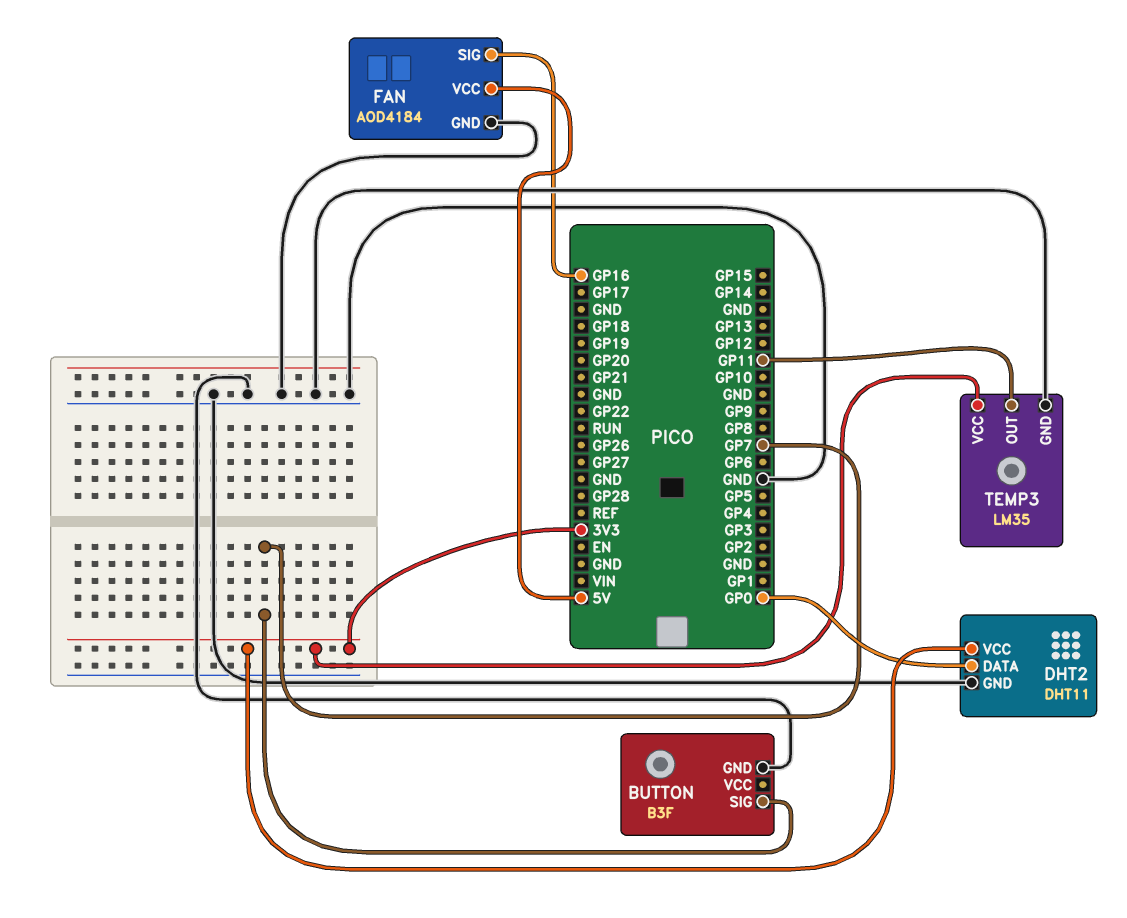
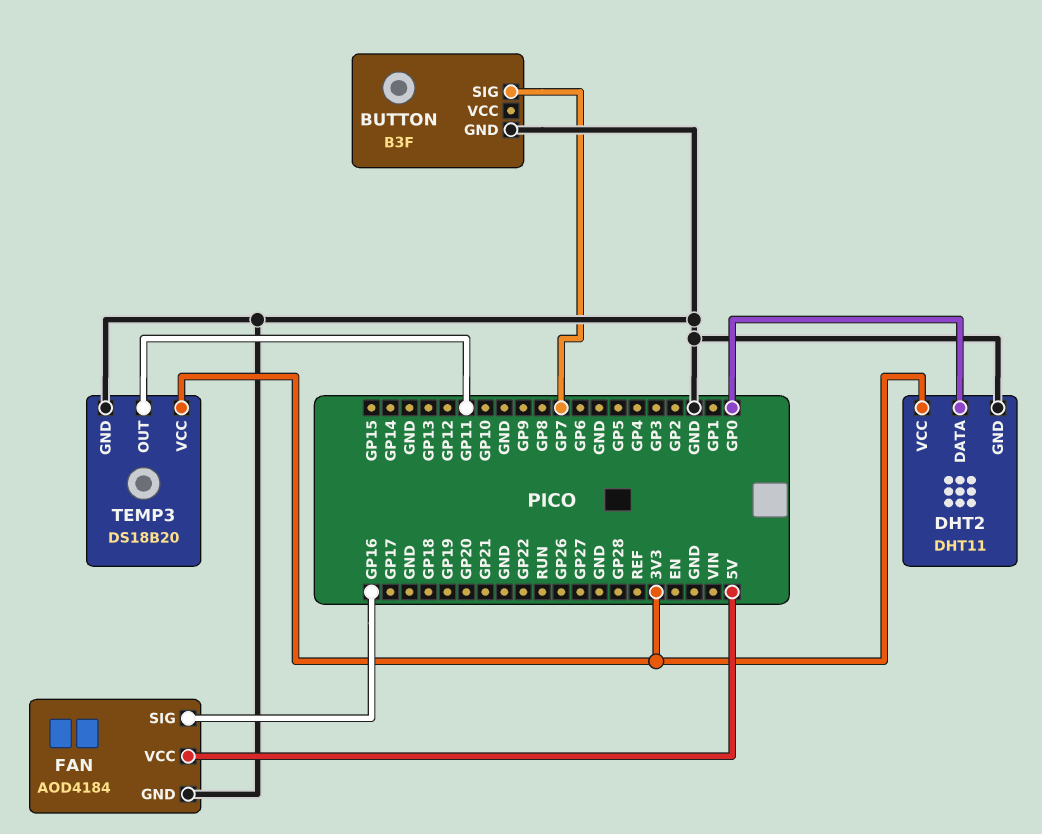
TEMP3: LM35 -> DS18B20

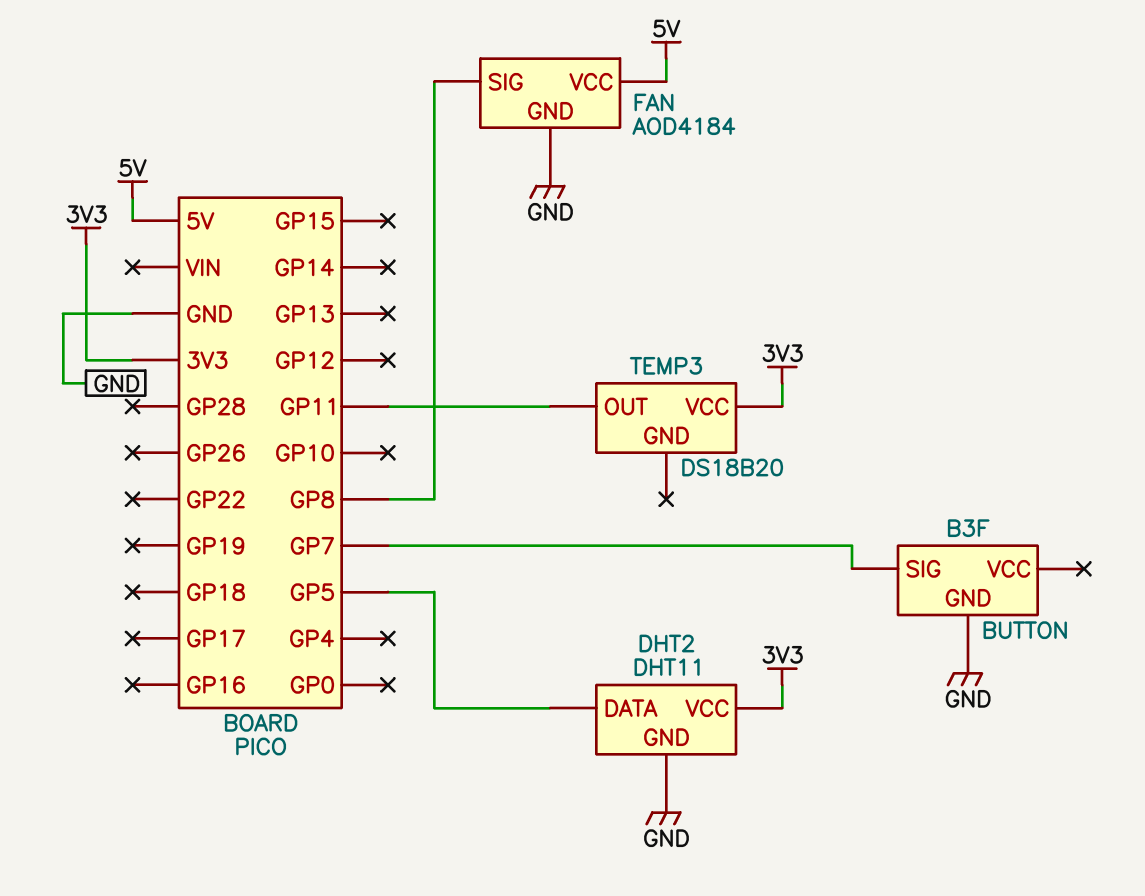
DHT2 pin DATA: GP0 -> GP5
FAN pin SIG: GP16 -> GP8
TEMP3 pin GND: GND -> none

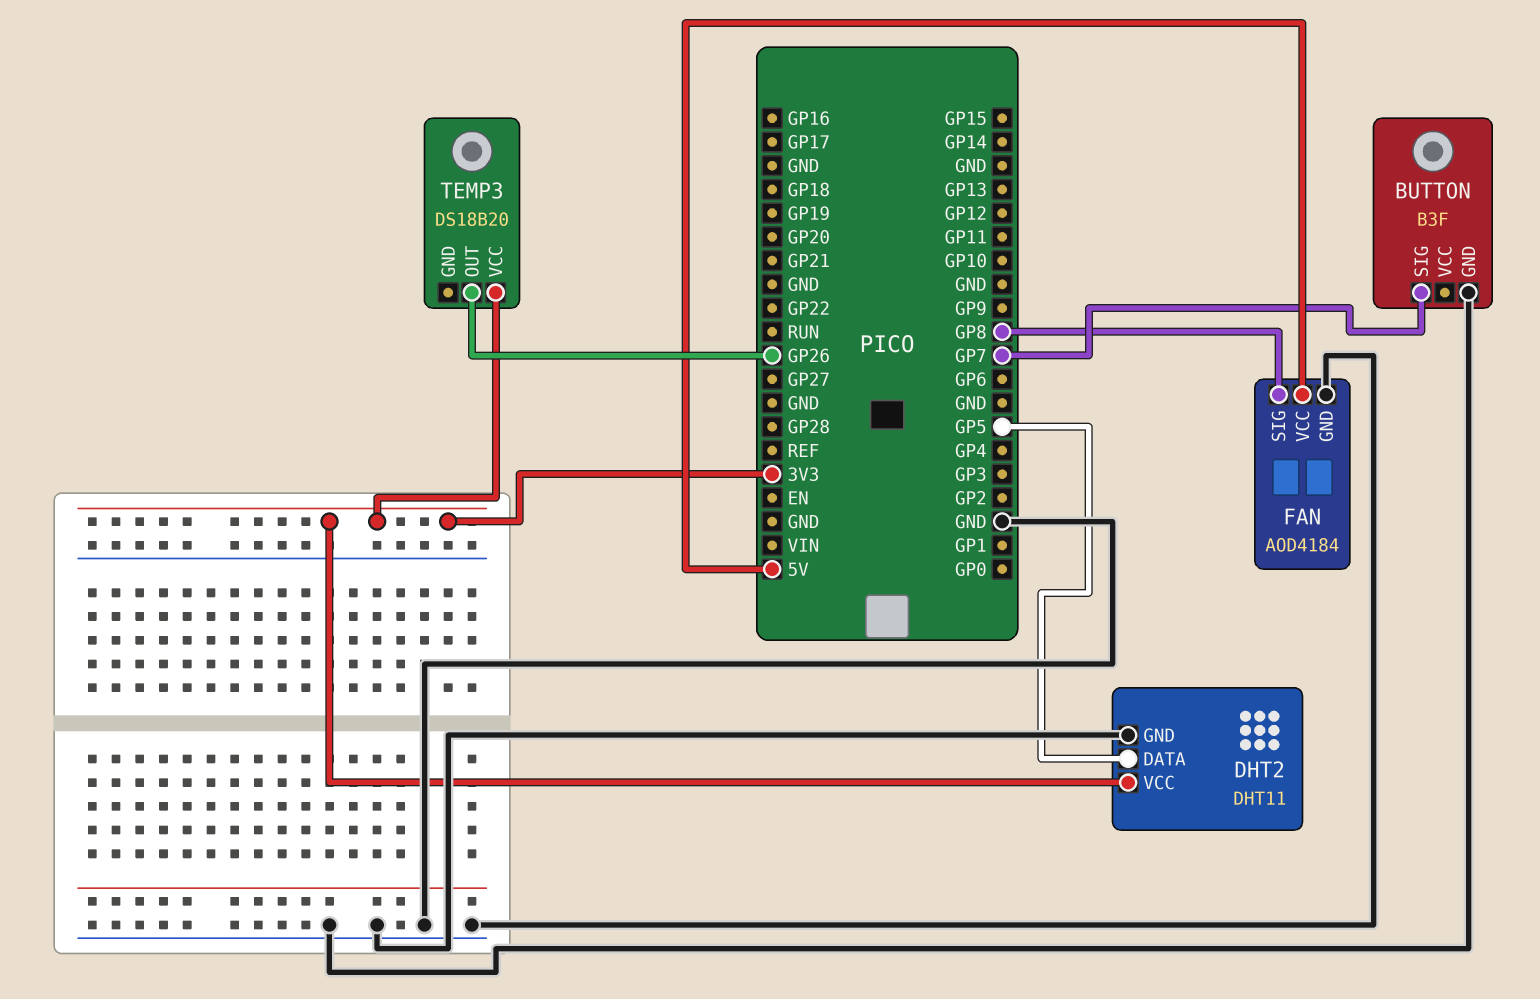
TEMP3 pin OUT: GP11 -> GP26

